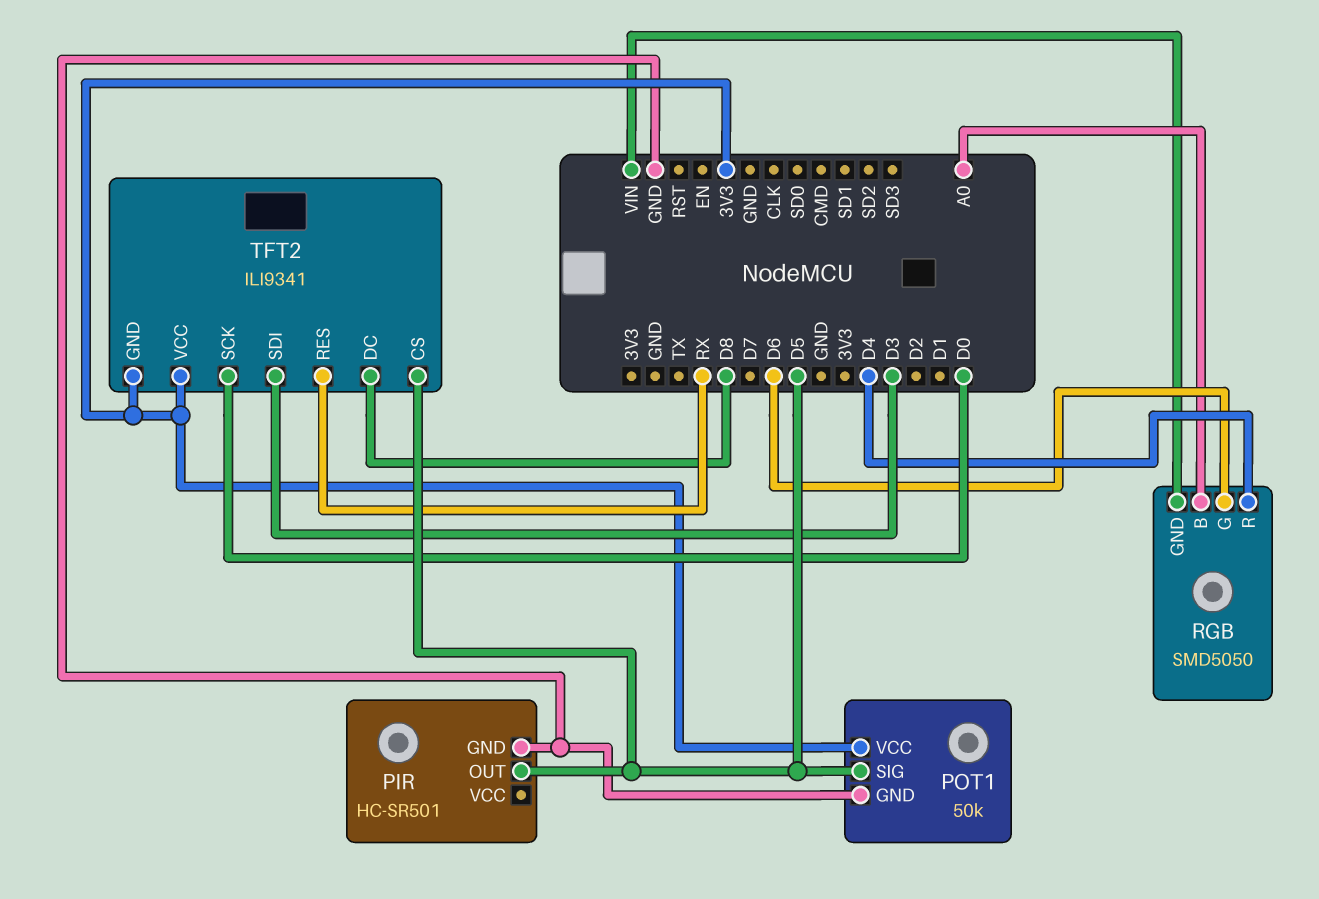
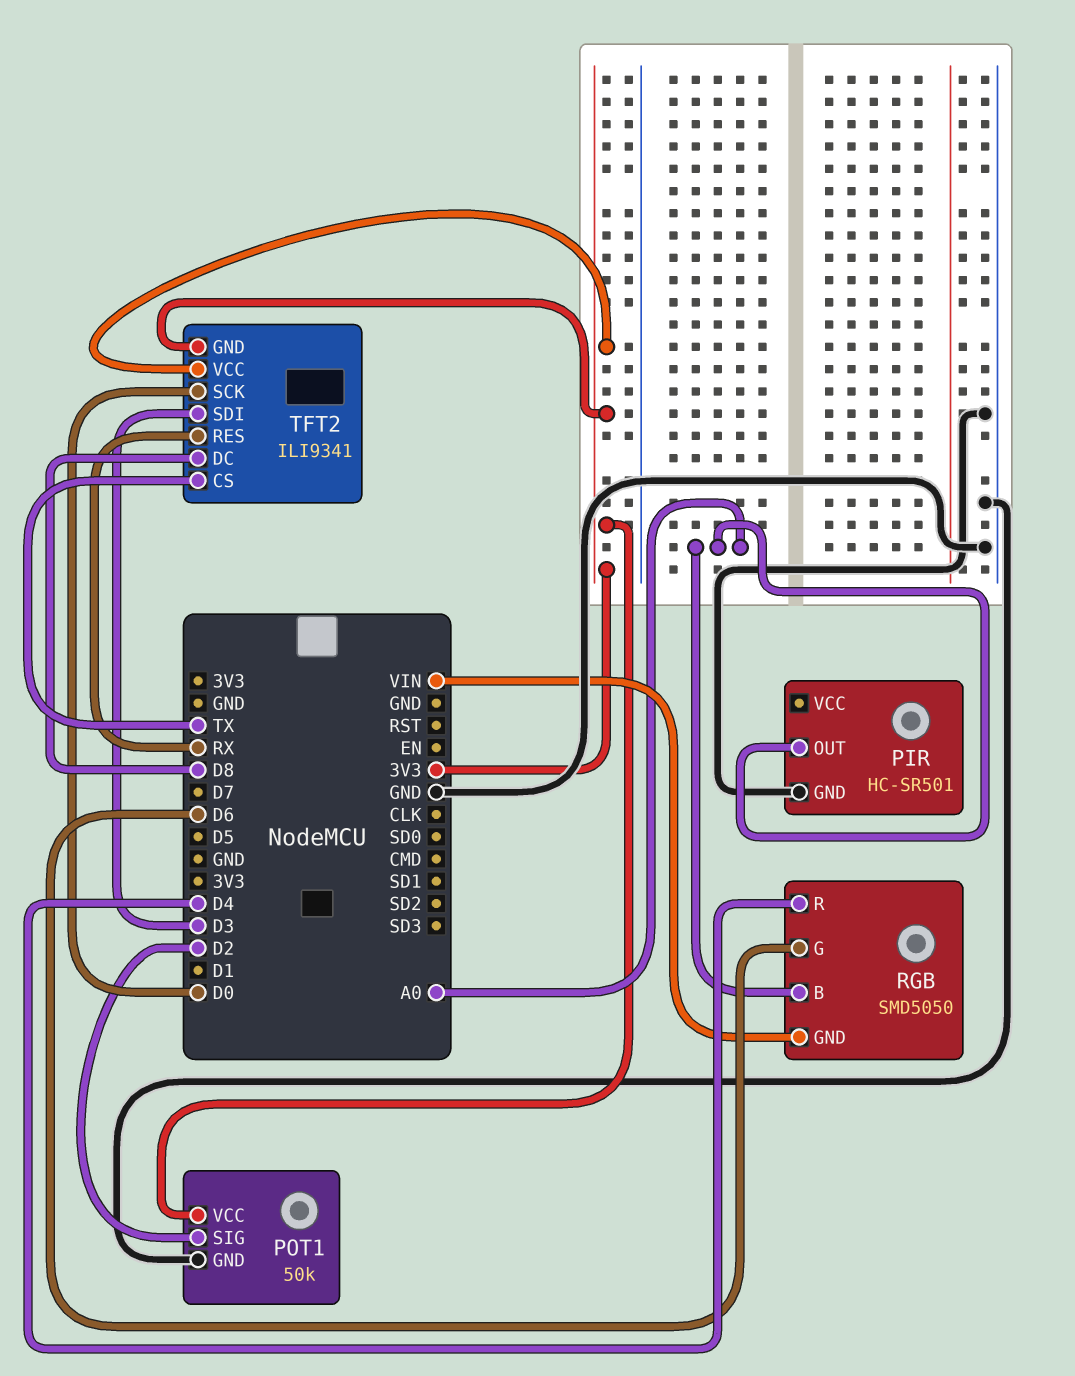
PIR pin OUT: D5 -> A0
POT1 pin SIG: D5 -> D2
TFT2 pin CS: D5 -> TX

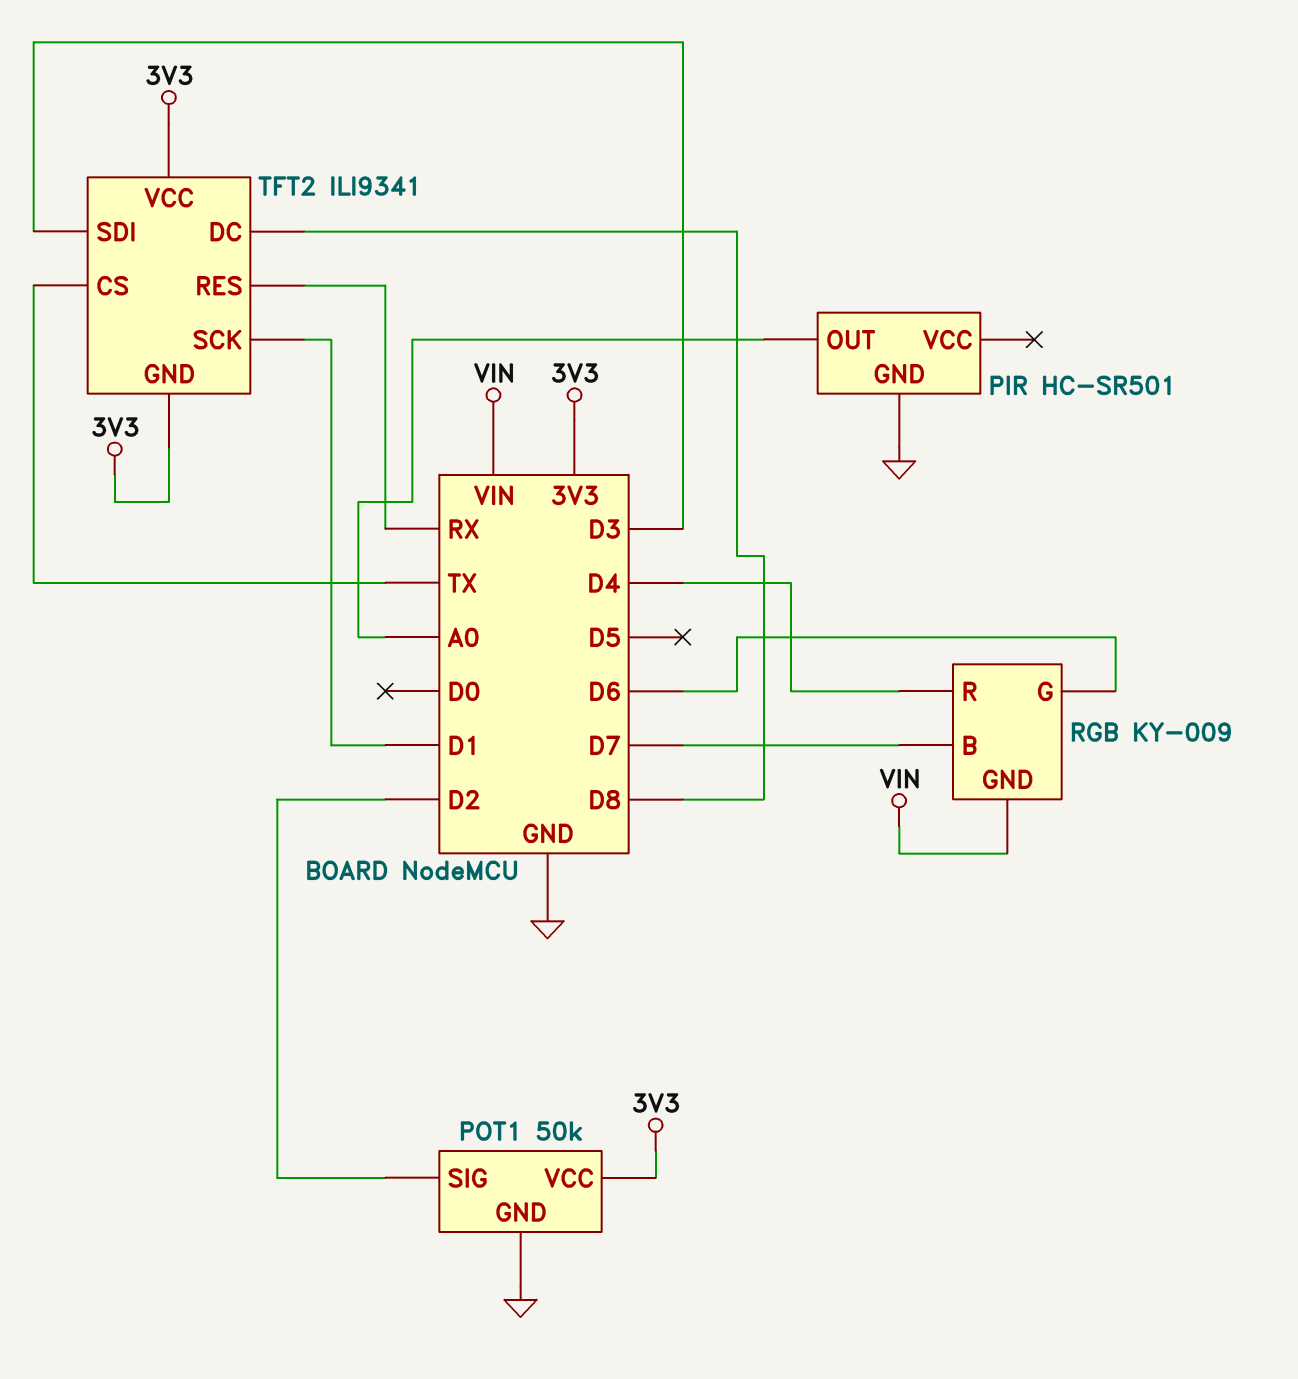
RGB: SMD5050 -> KY-009
RGB pin B: A0 -> D7
TFT2 pin SCK: D0 -> D1

